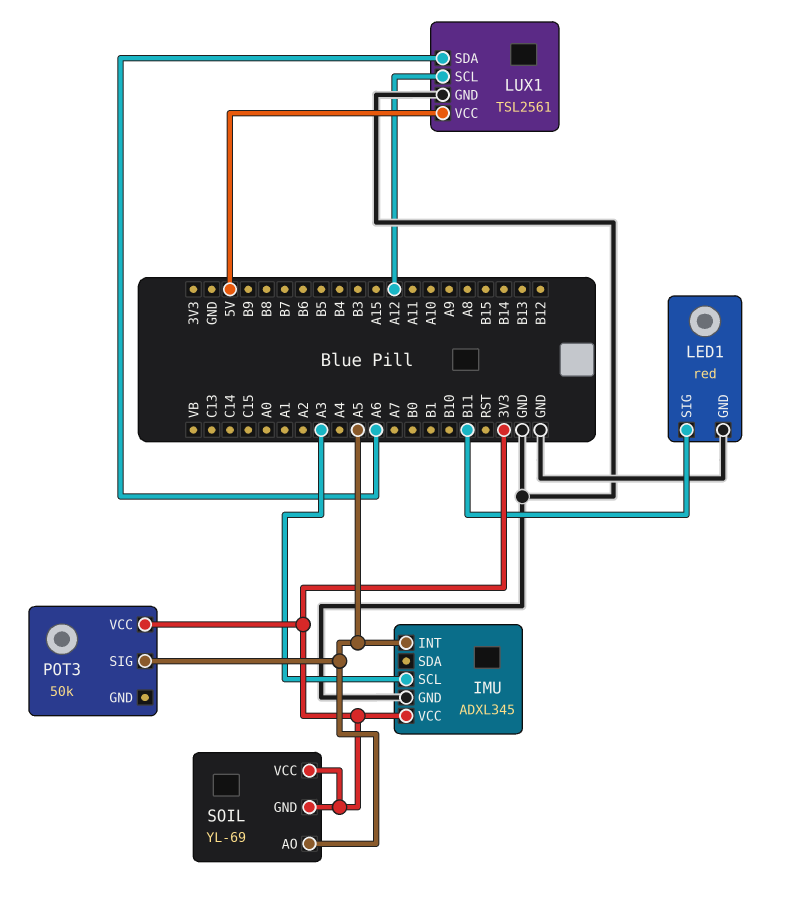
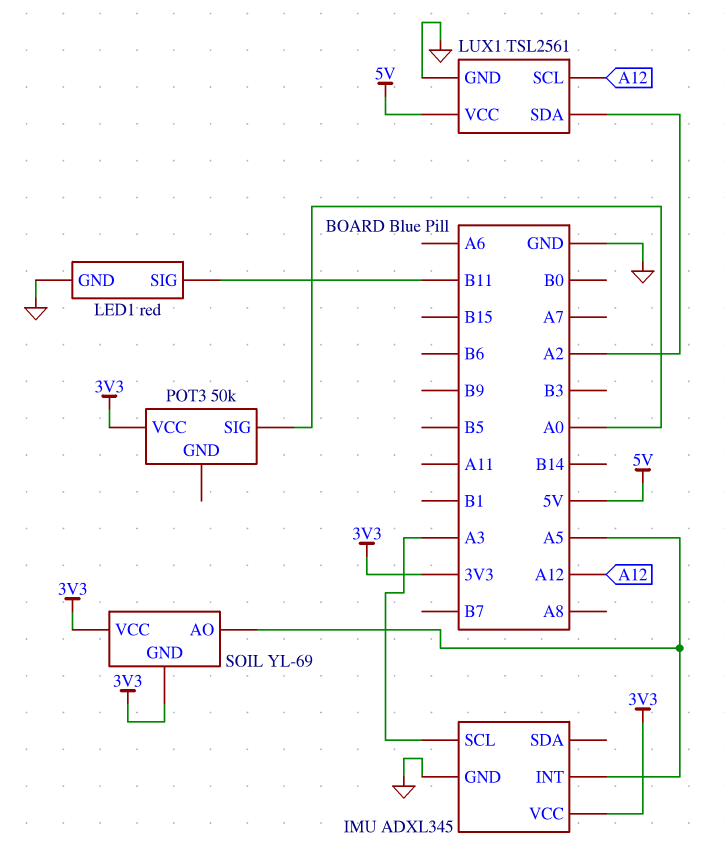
LUX1 pin SDA: A6 -> A2
POT3 pin SIG: A5 -> A0

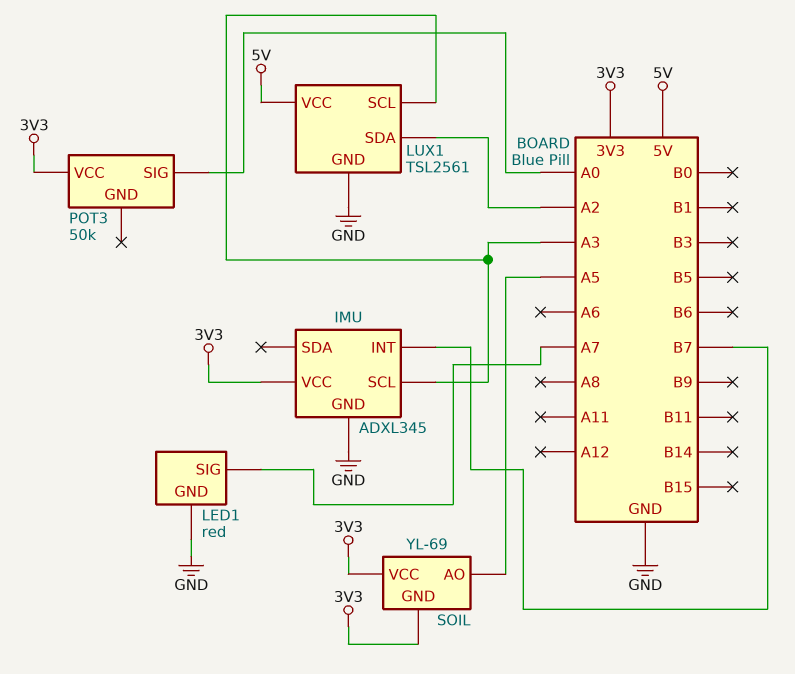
IMU pin INT: A5 -> B7
LED1 pin SIG: B11 -> A7
LUX1 pin SCL: A12 -> A3

